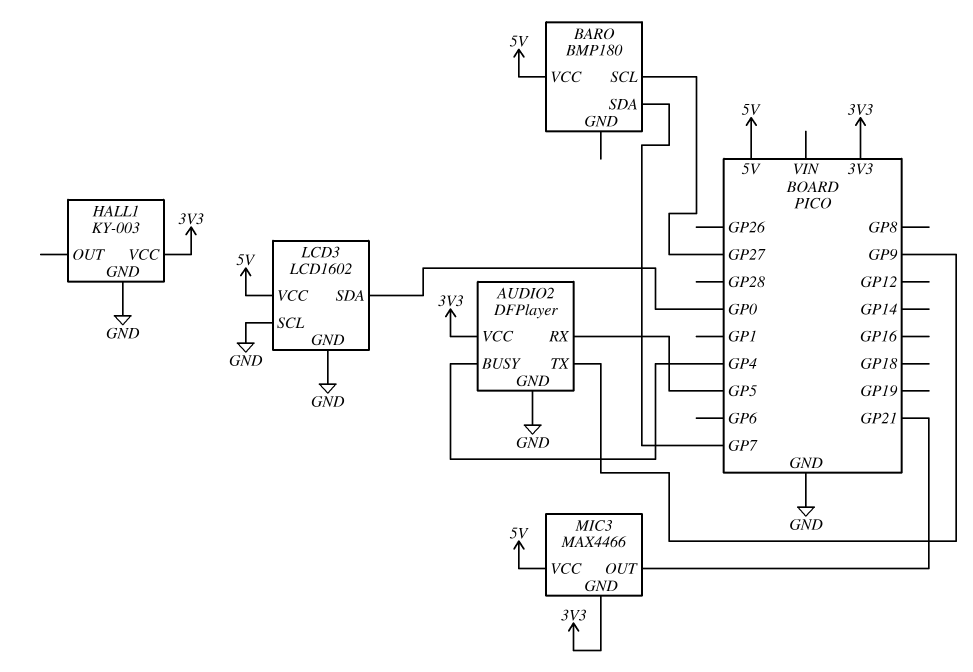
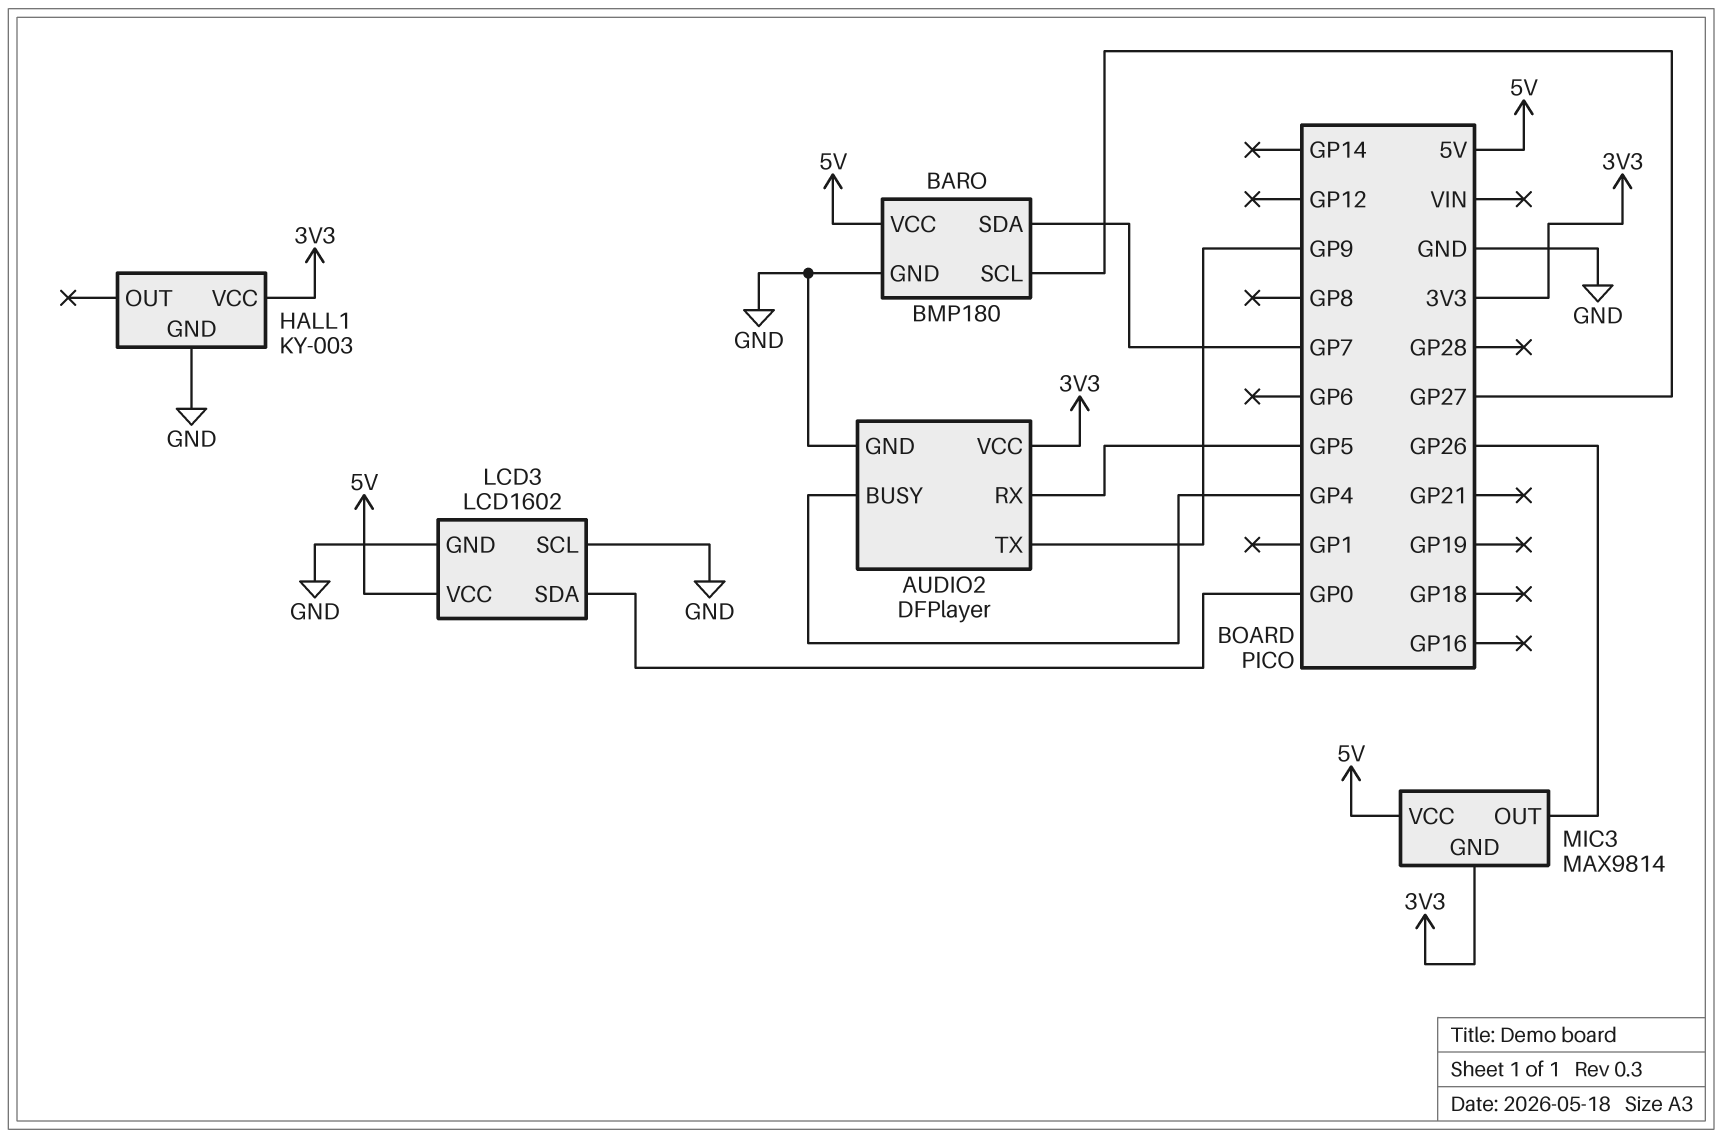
BARO pin GND: none -> GND
MIC3: MAX4466 -> MAX9814
MIC3 pin OUT: GP21 -> GP26

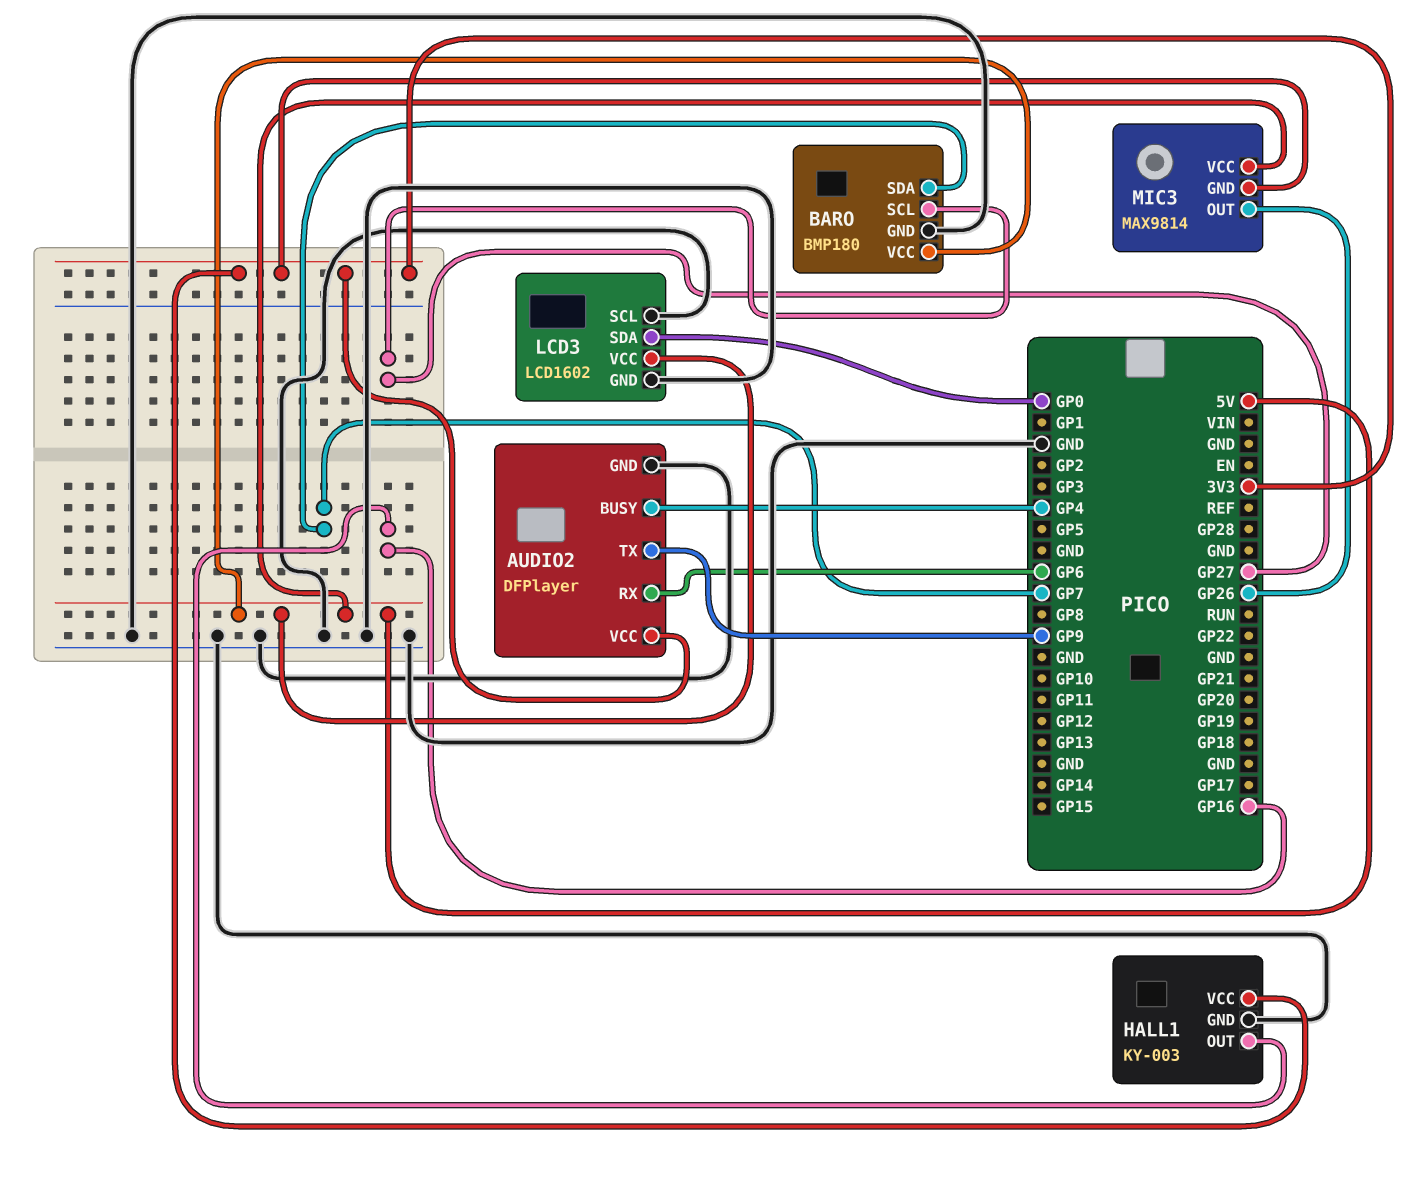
AUDIO2 pin RX: GP5 -> GP6
HALL1 pin OUT: none -> GP16

